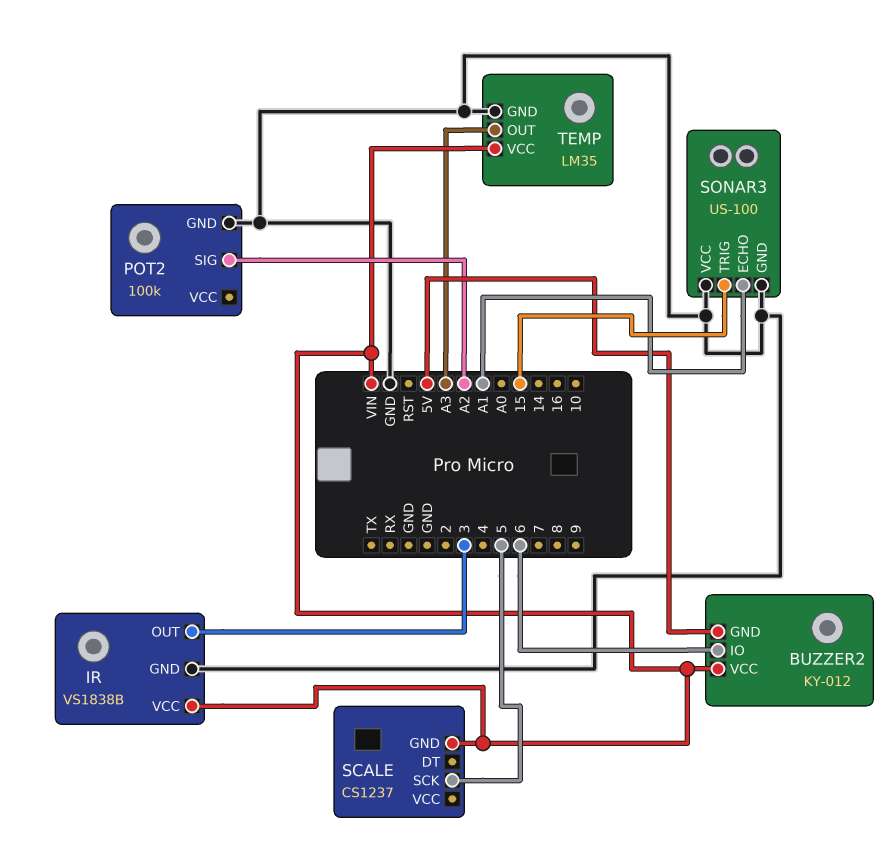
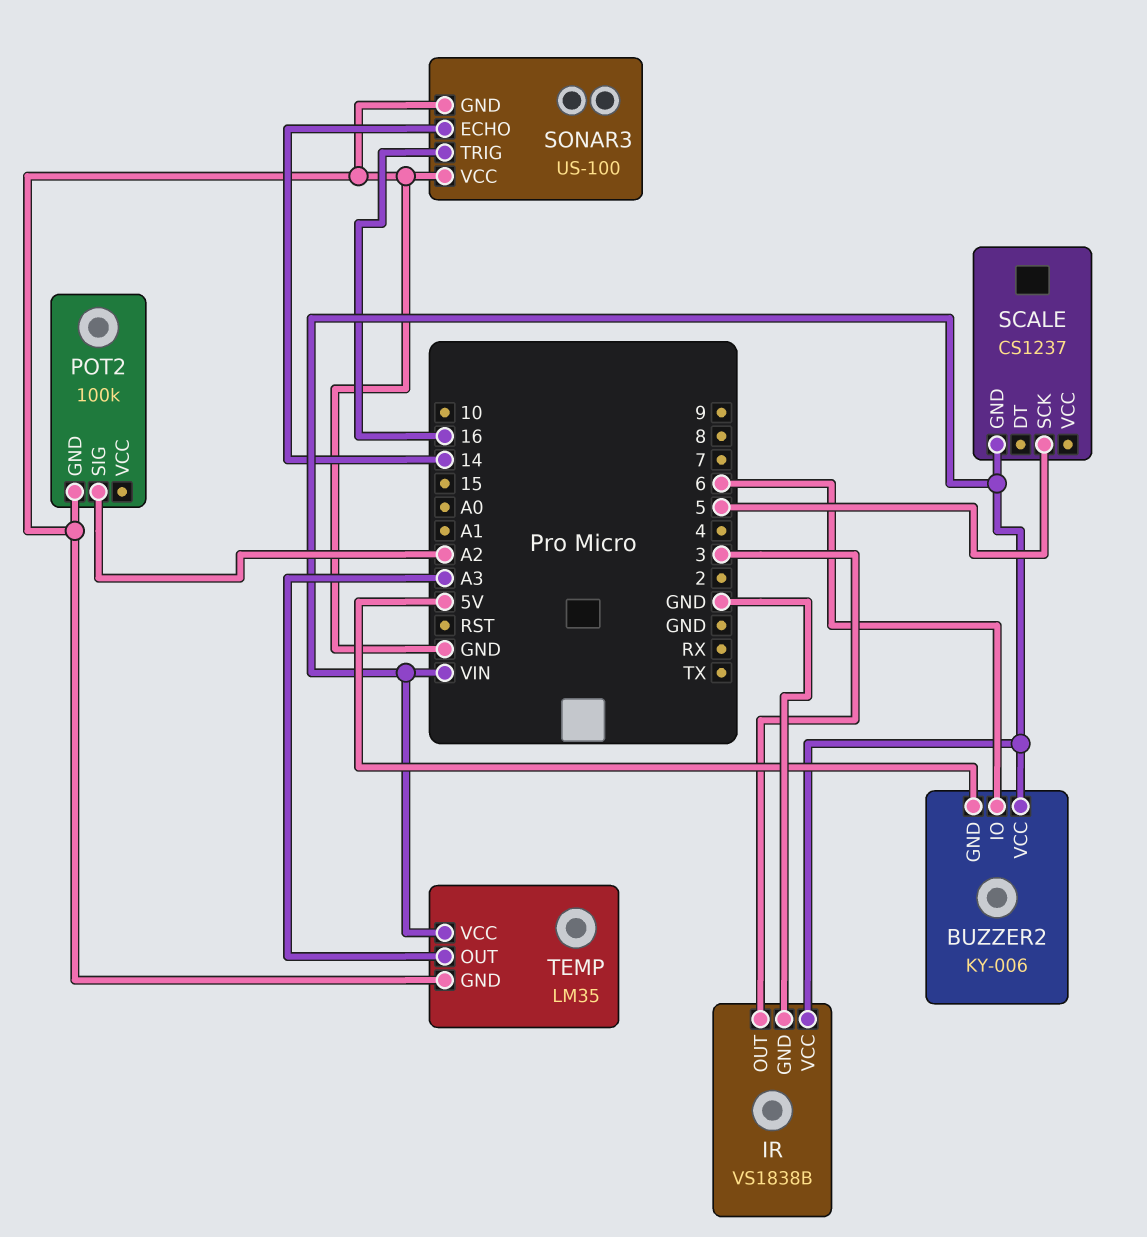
BUZZER2: KY-012 -> KY-006
SONAR3 pin ECHO: A1 -> 14
SONAR3 pin TRIG: 15 -> 16

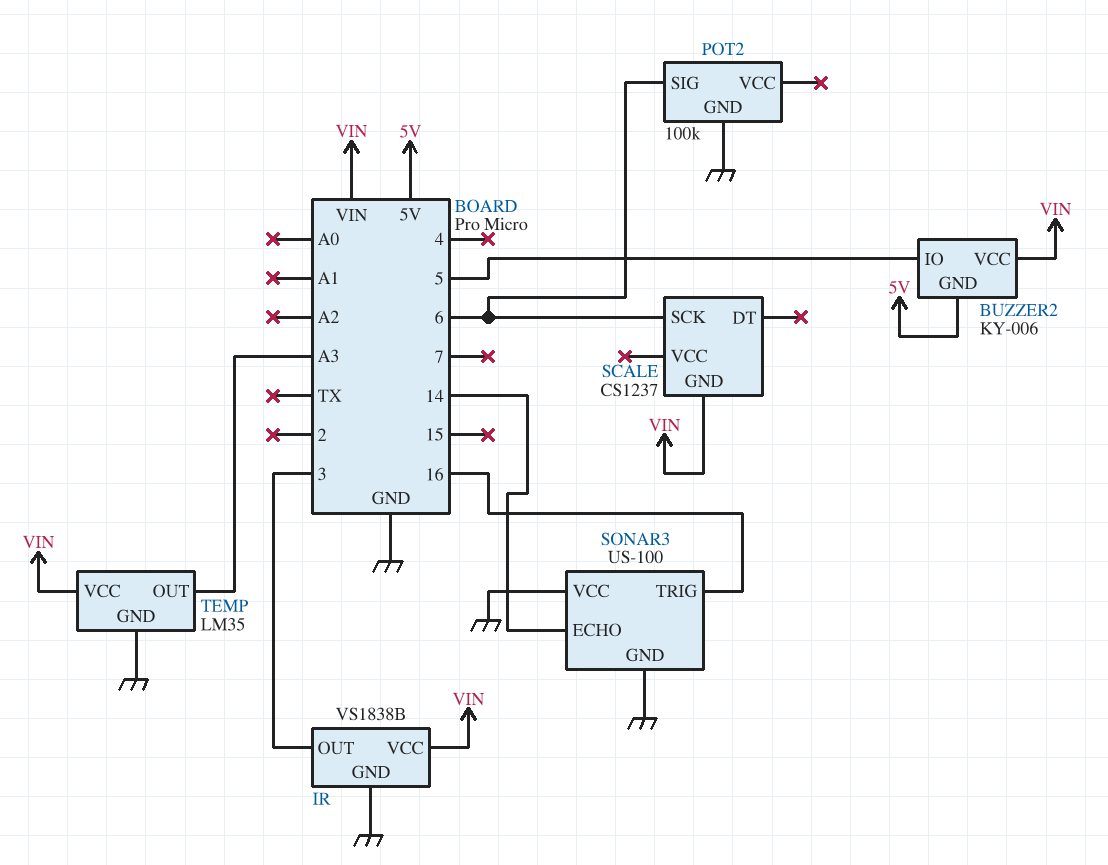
BUZZER2 pin IO: 6 -> 5
POT2 pin SIG: A2 -> 6
SCALE pin SCK: 5 -> 6

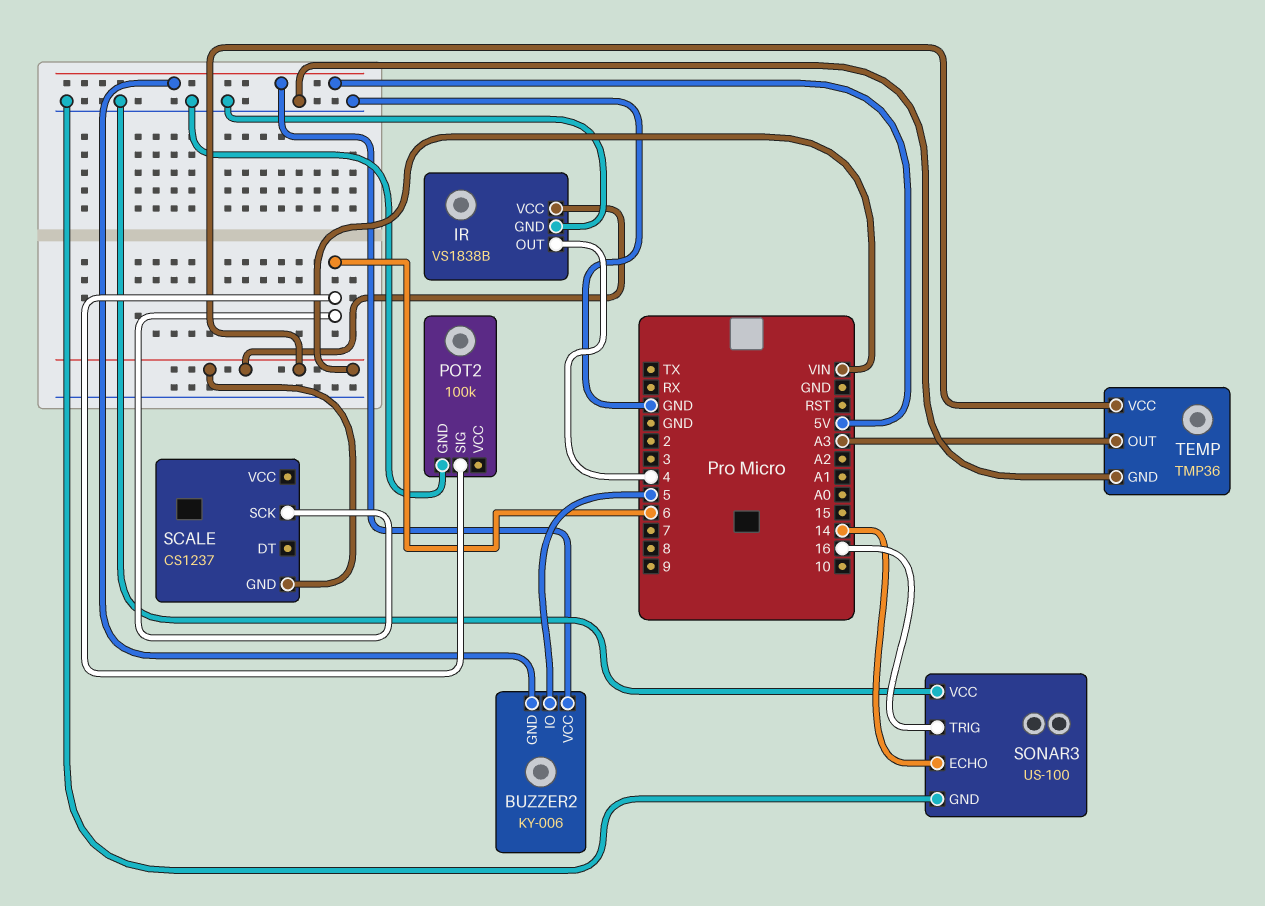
BUZZER2 pin VCC: VIN -> 5V
IR pin OUT: 3 -> 4
TEMP: LM35 -> TMP36

